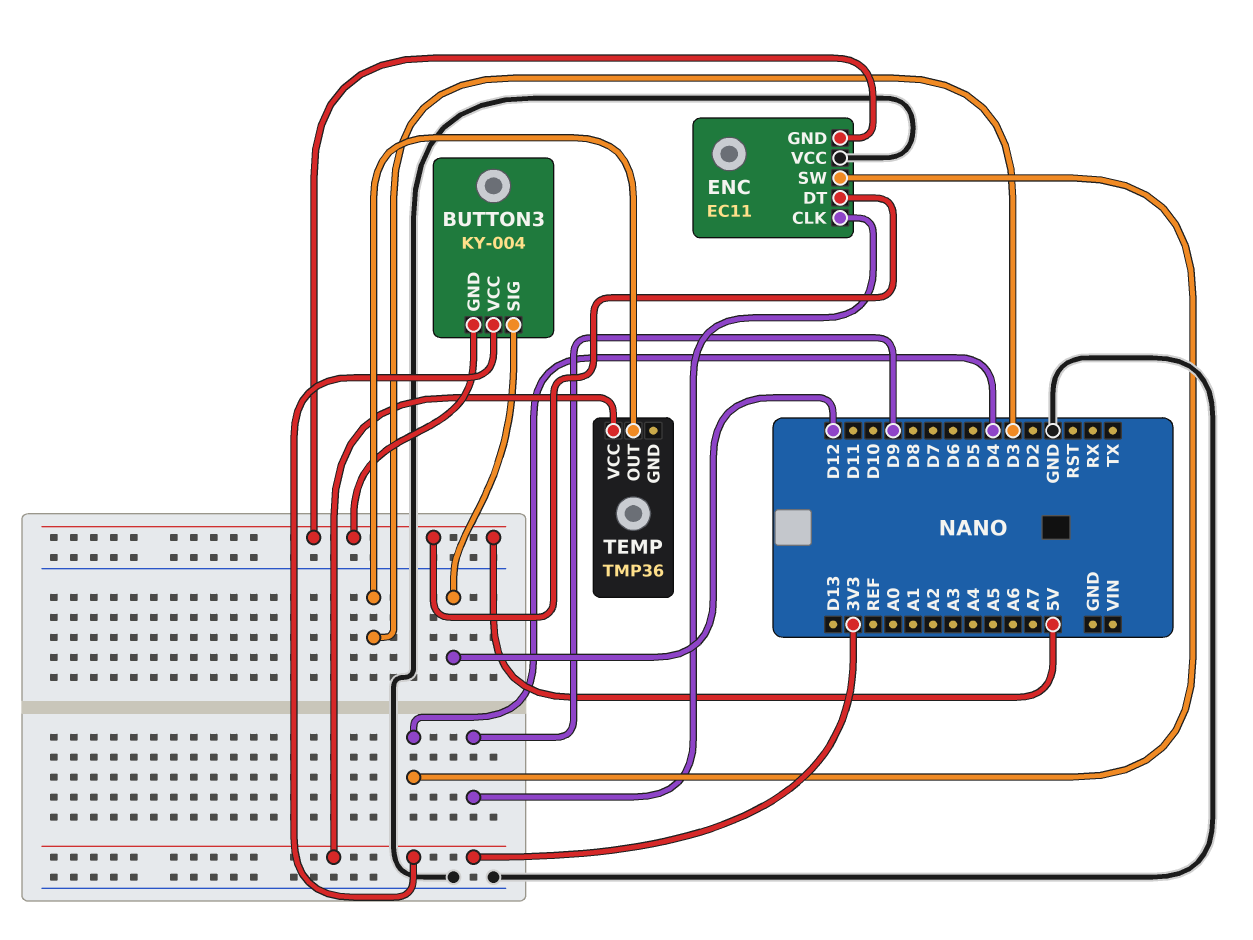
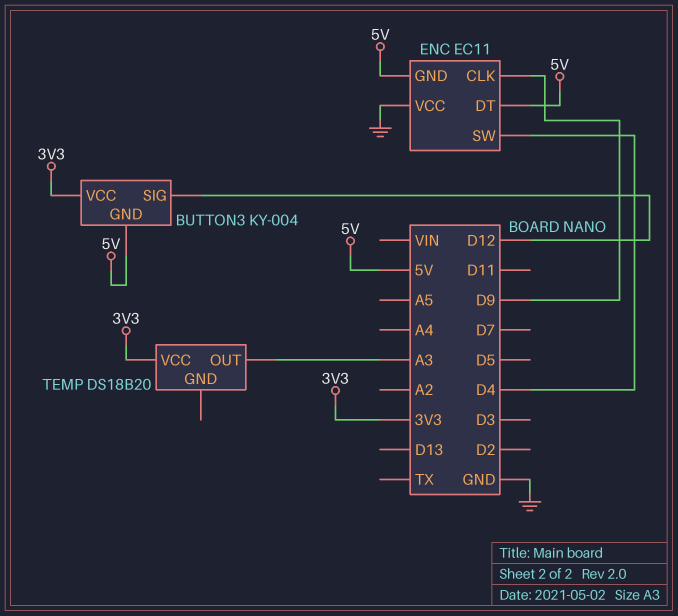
TEMP: TMP36 -> DS18B20
TEMP pin OUT: D3 -> A3

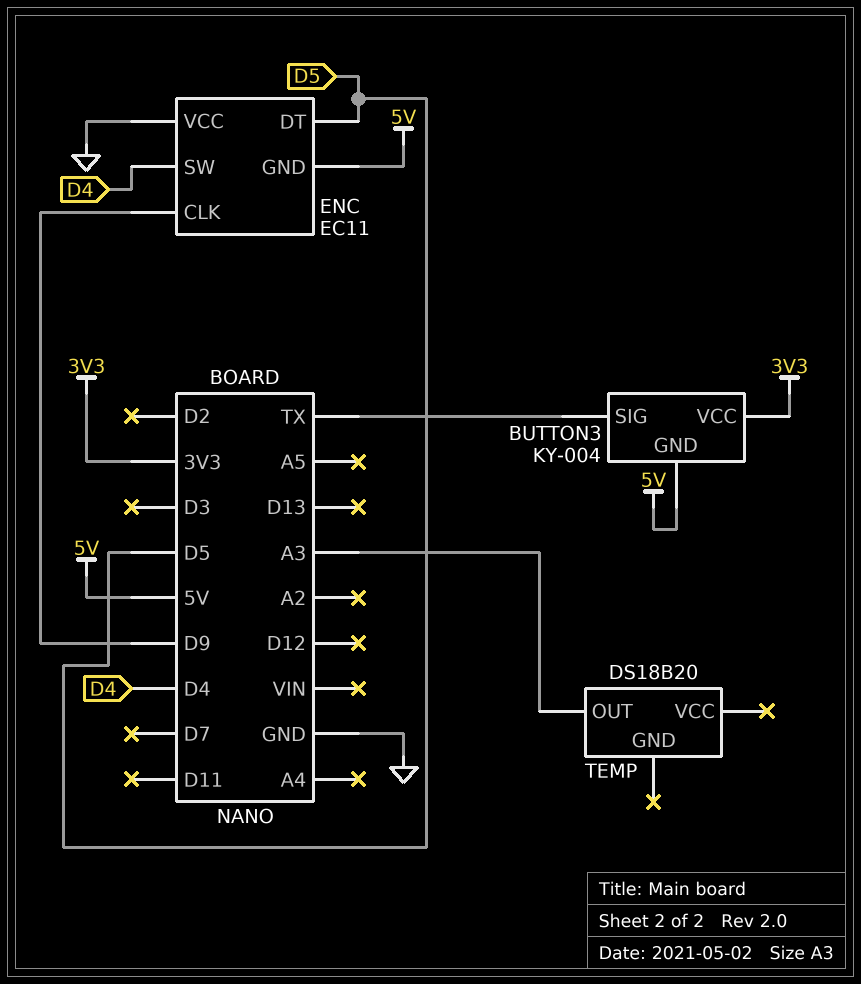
BUTTON3 pin SIG: D12 -> TX
ENC pin DT: 5V -> D5
TEMP pin VCC: 3V3 -> none

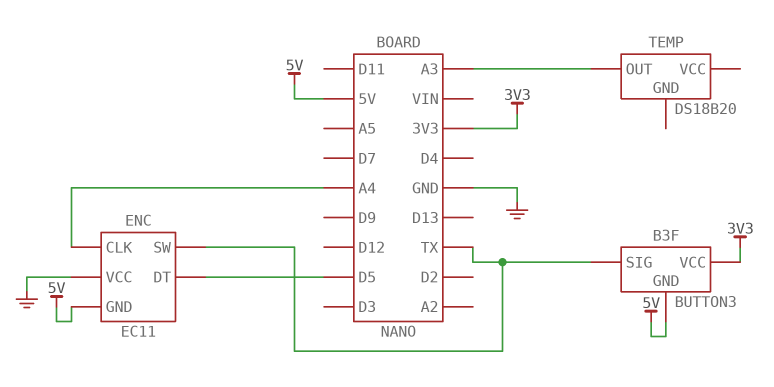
BUTTON3: KY-004 -> B3F
ENC pin CLK: D9 -> A4
ENC pin SW: D4 -> TX

